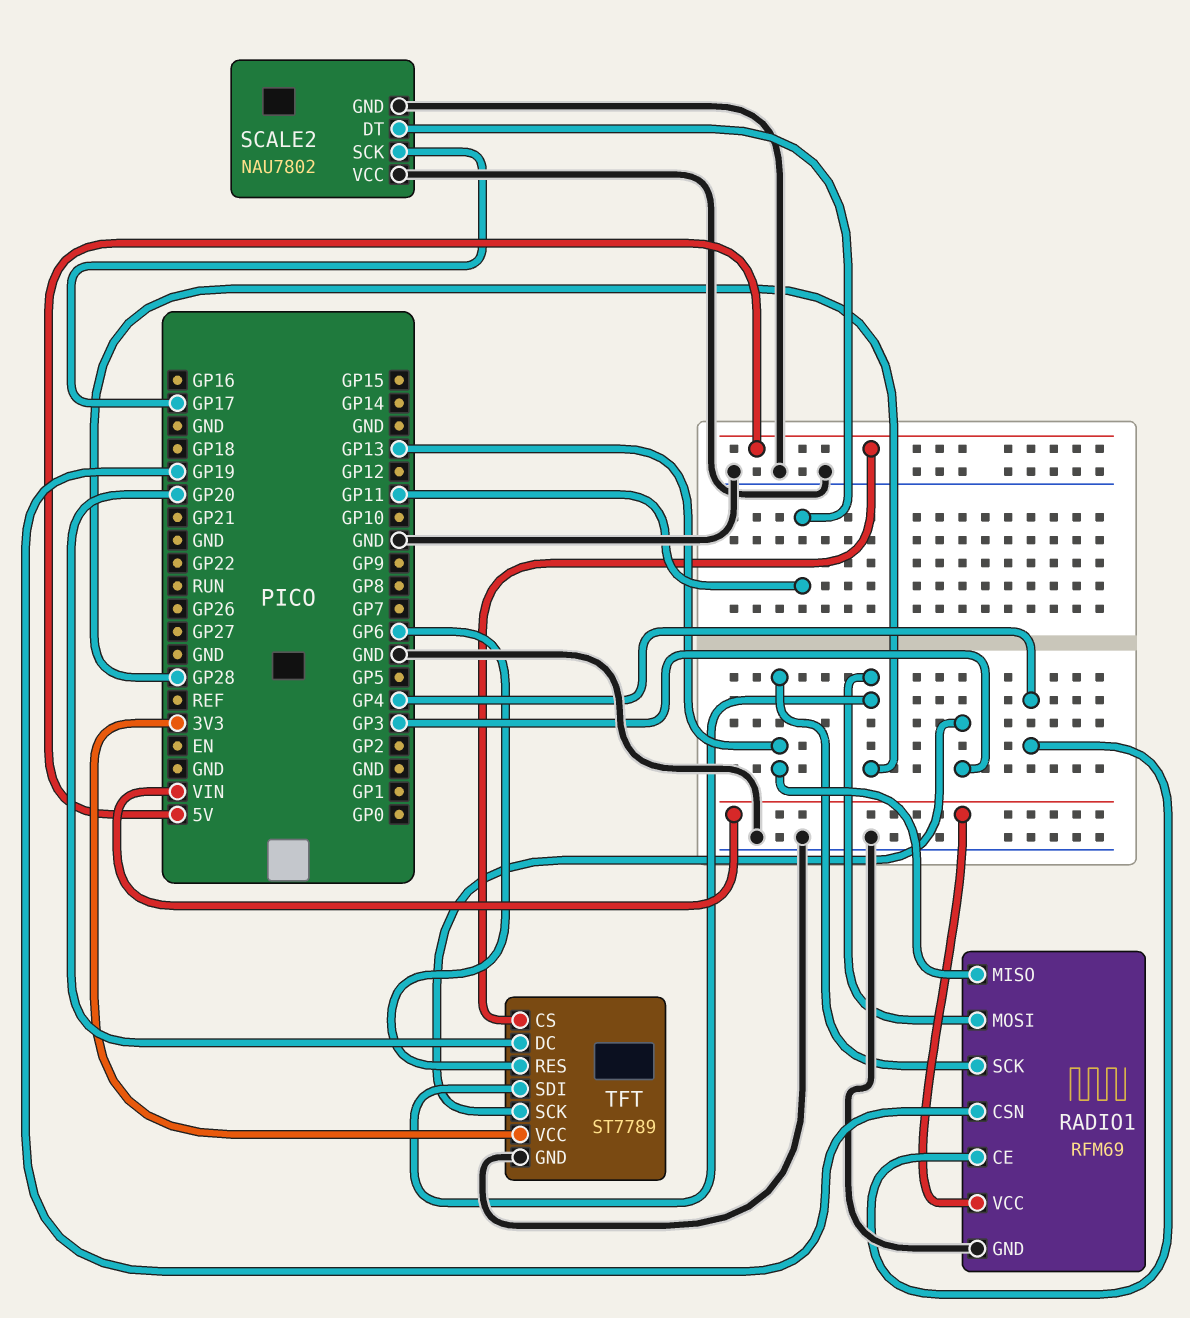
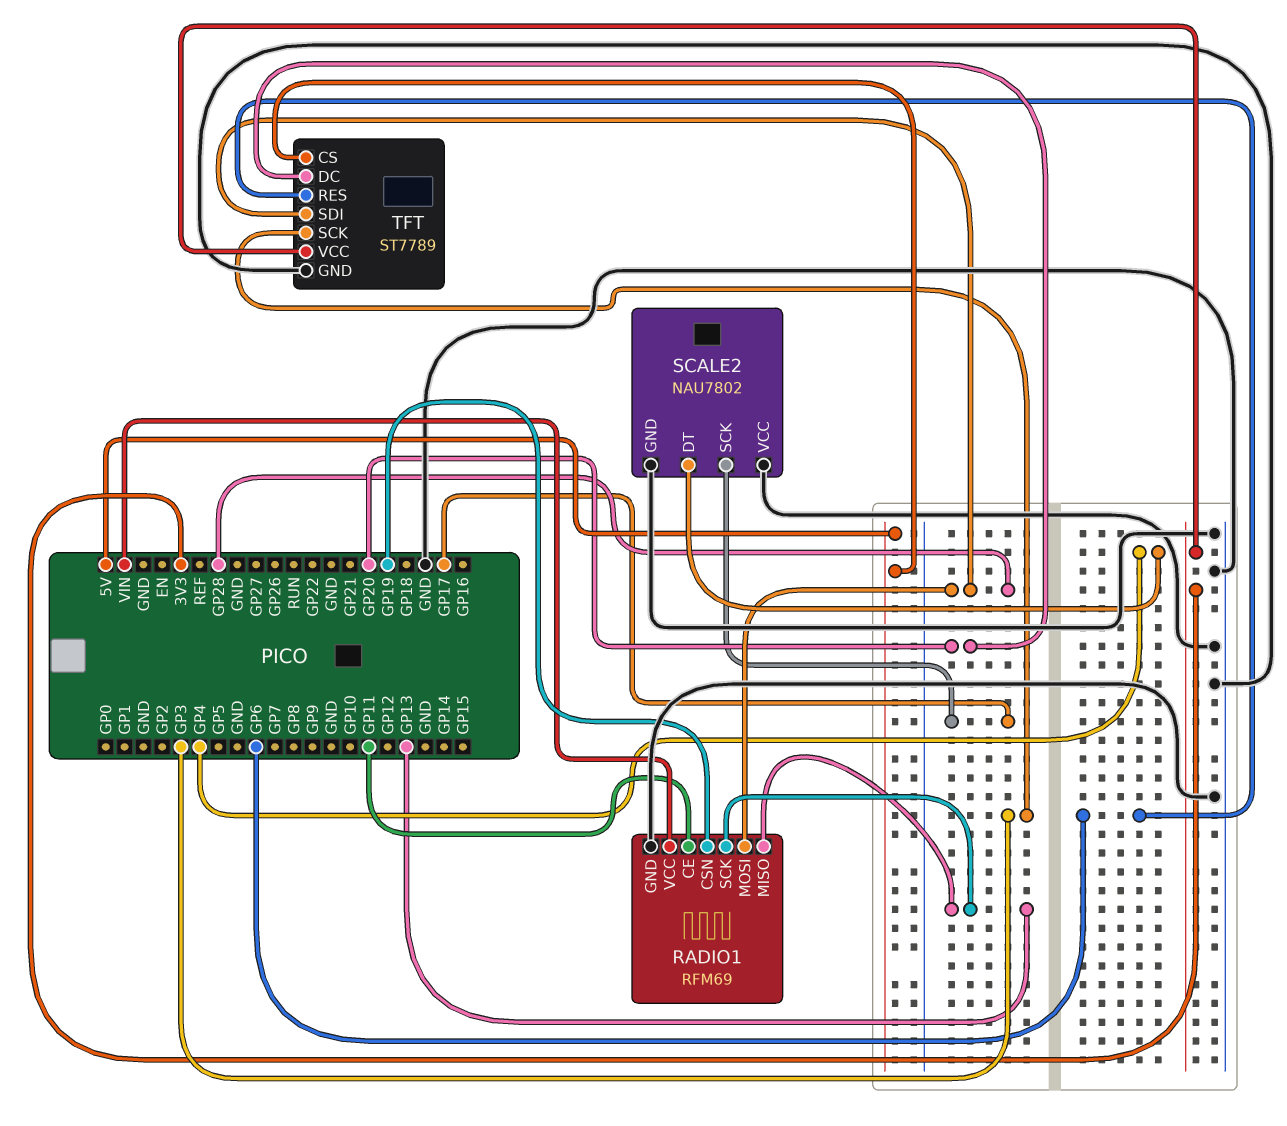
RADIO1 pin CE: GP4 -> GP11
SCALE2 pin DT: GP11 -> GP4

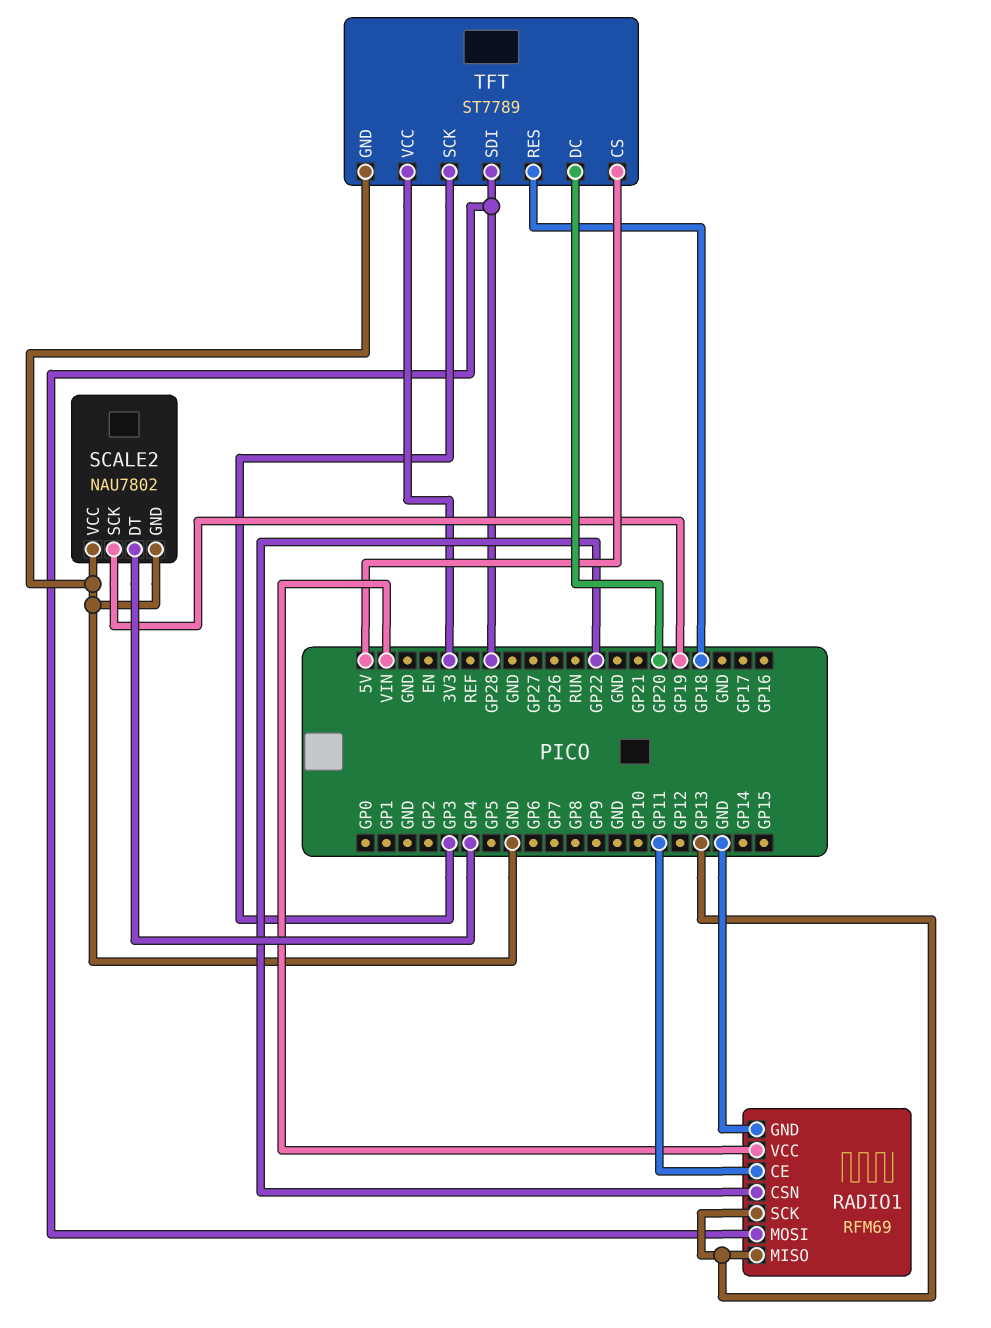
RADIO1 pin CSN: GP19 -> GP22
SCALE2 pin SCK: GP17 -> GP19
TFT pin RES: GP6 -> GP18

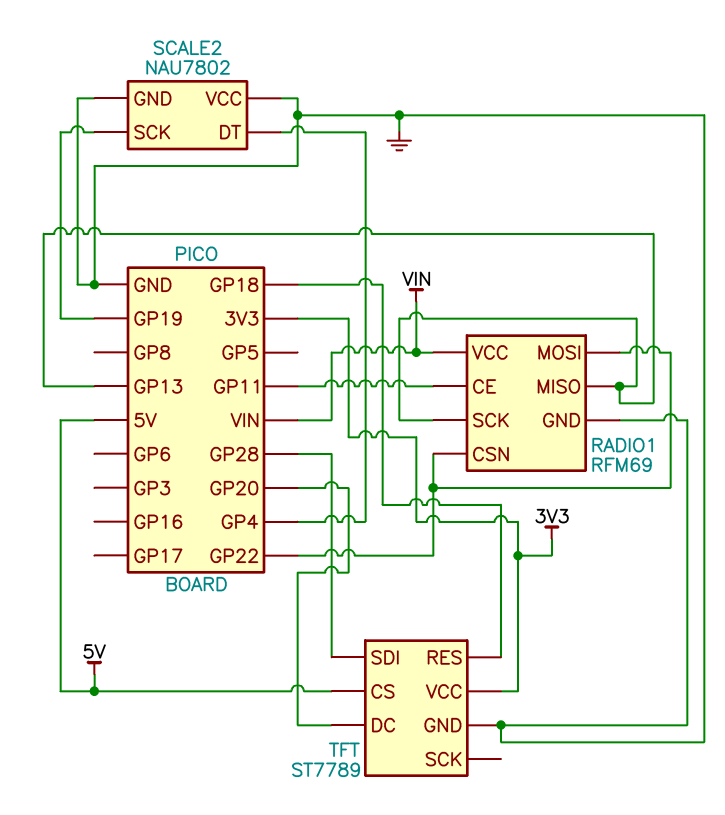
RADIO1 pin MOSI: GP28 -> GP22
TFT pin SCK: GP3 -> none

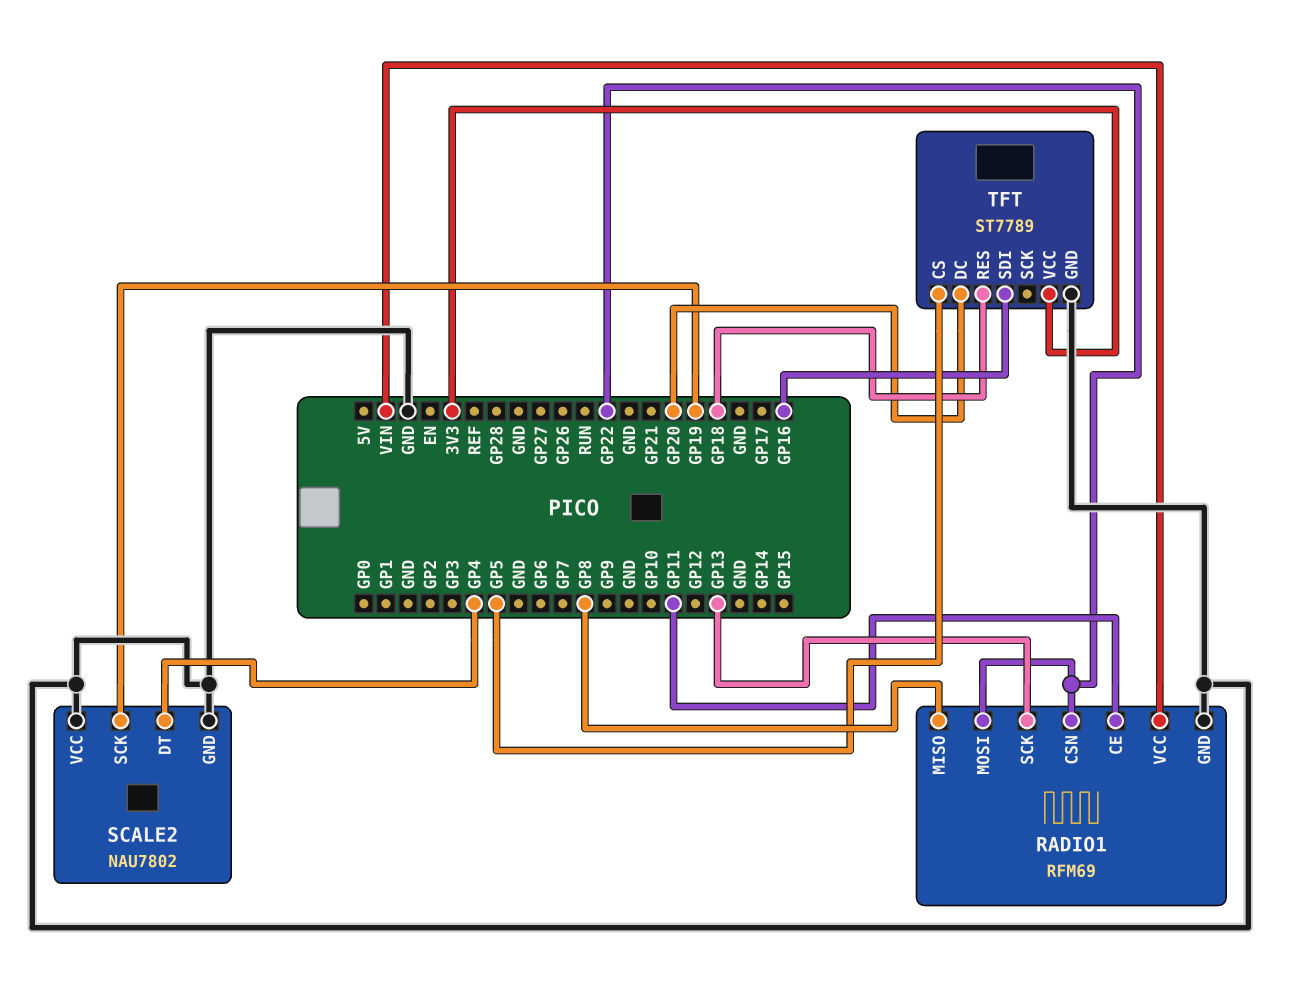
RADIO1 pin MISO: GP13 -> GP8
TFT pin CS: 5V -> GP5
TFT pin SDI: GP28 -> GP16

